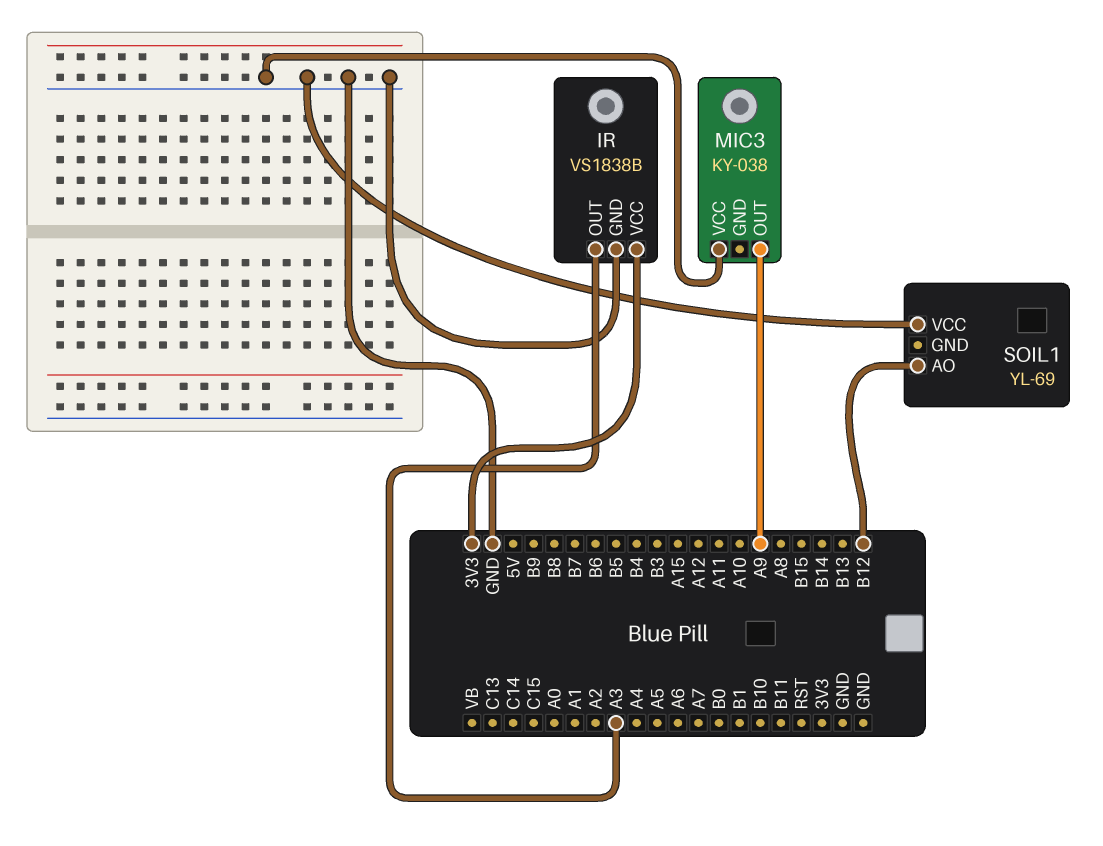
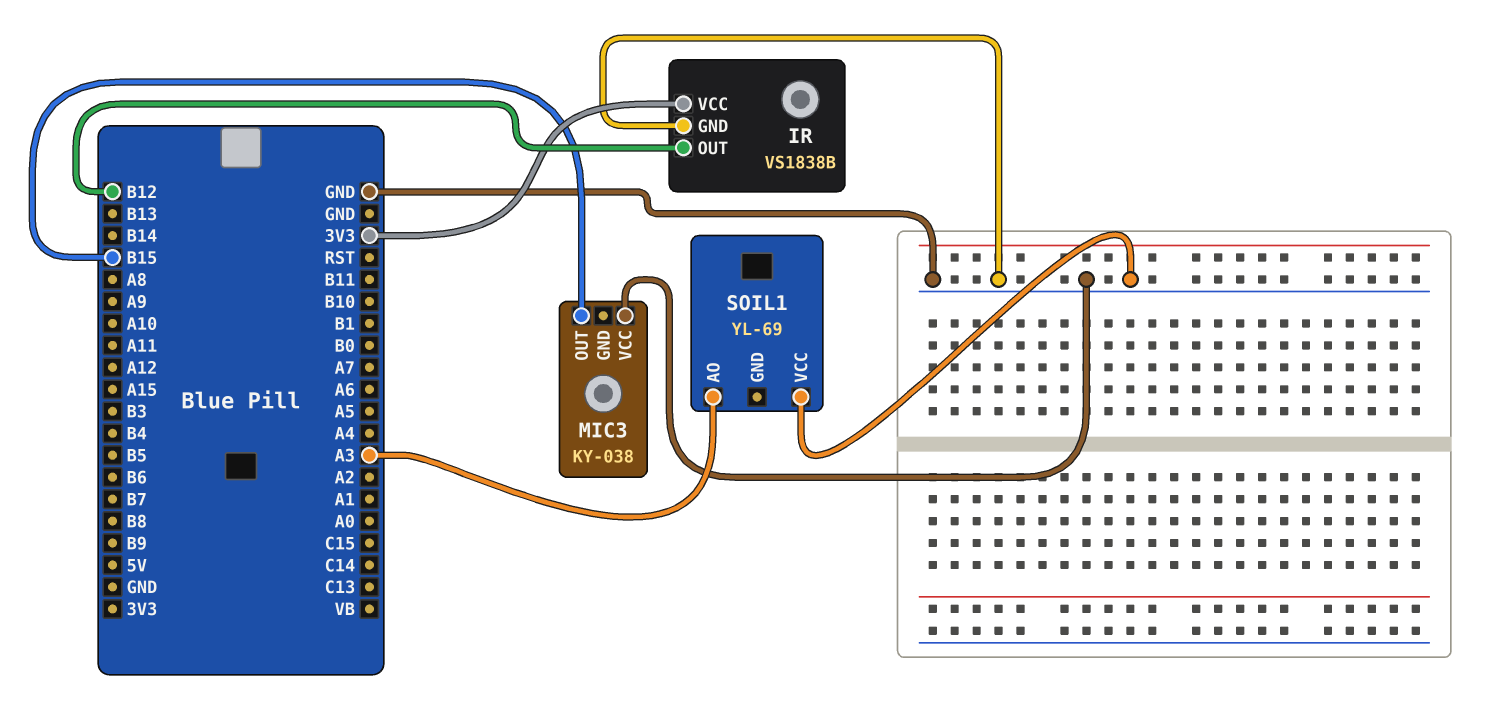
IR pin OUT: A3 -> B12
MIC3 pin OUT: A9 -> B15
SOIL1 pin AO: B12 -> A3

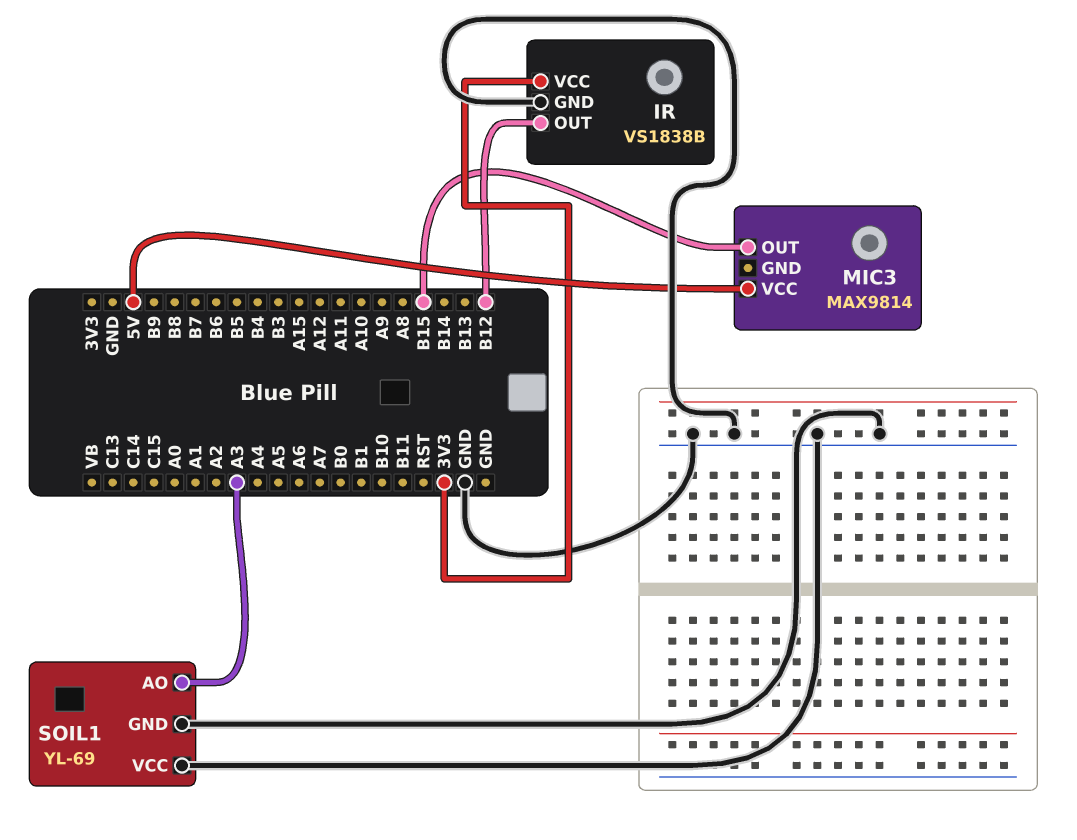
MIC3: KY-038 -> MAX9814
MIC3 pin VCC: GND -> 5V
SOIL1 pin GND: none -> GND

